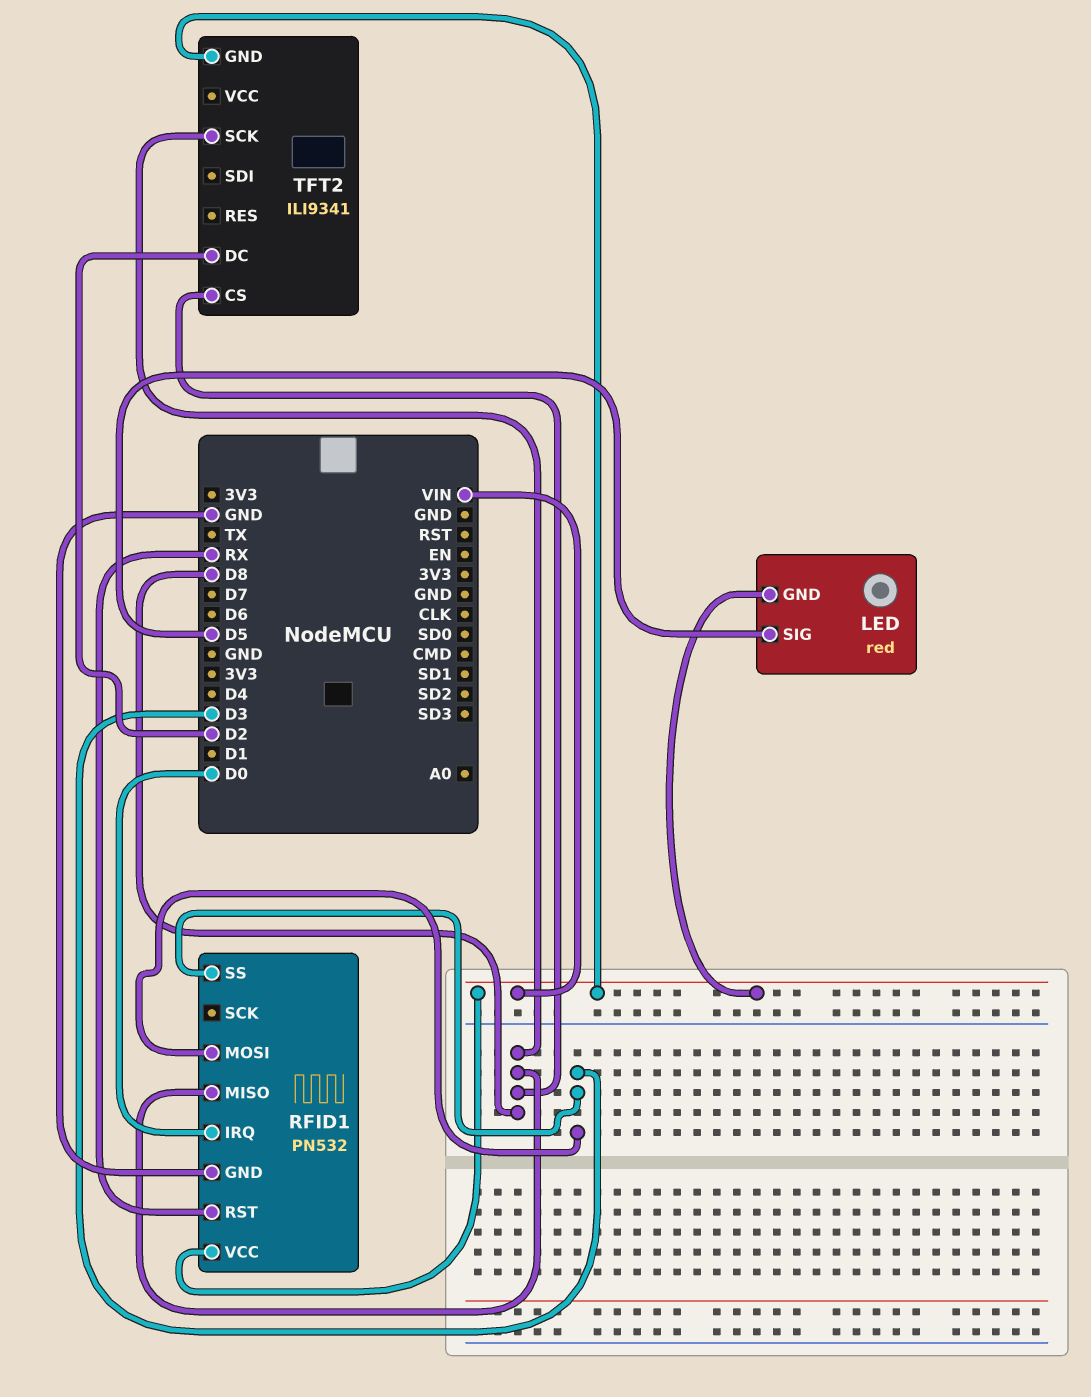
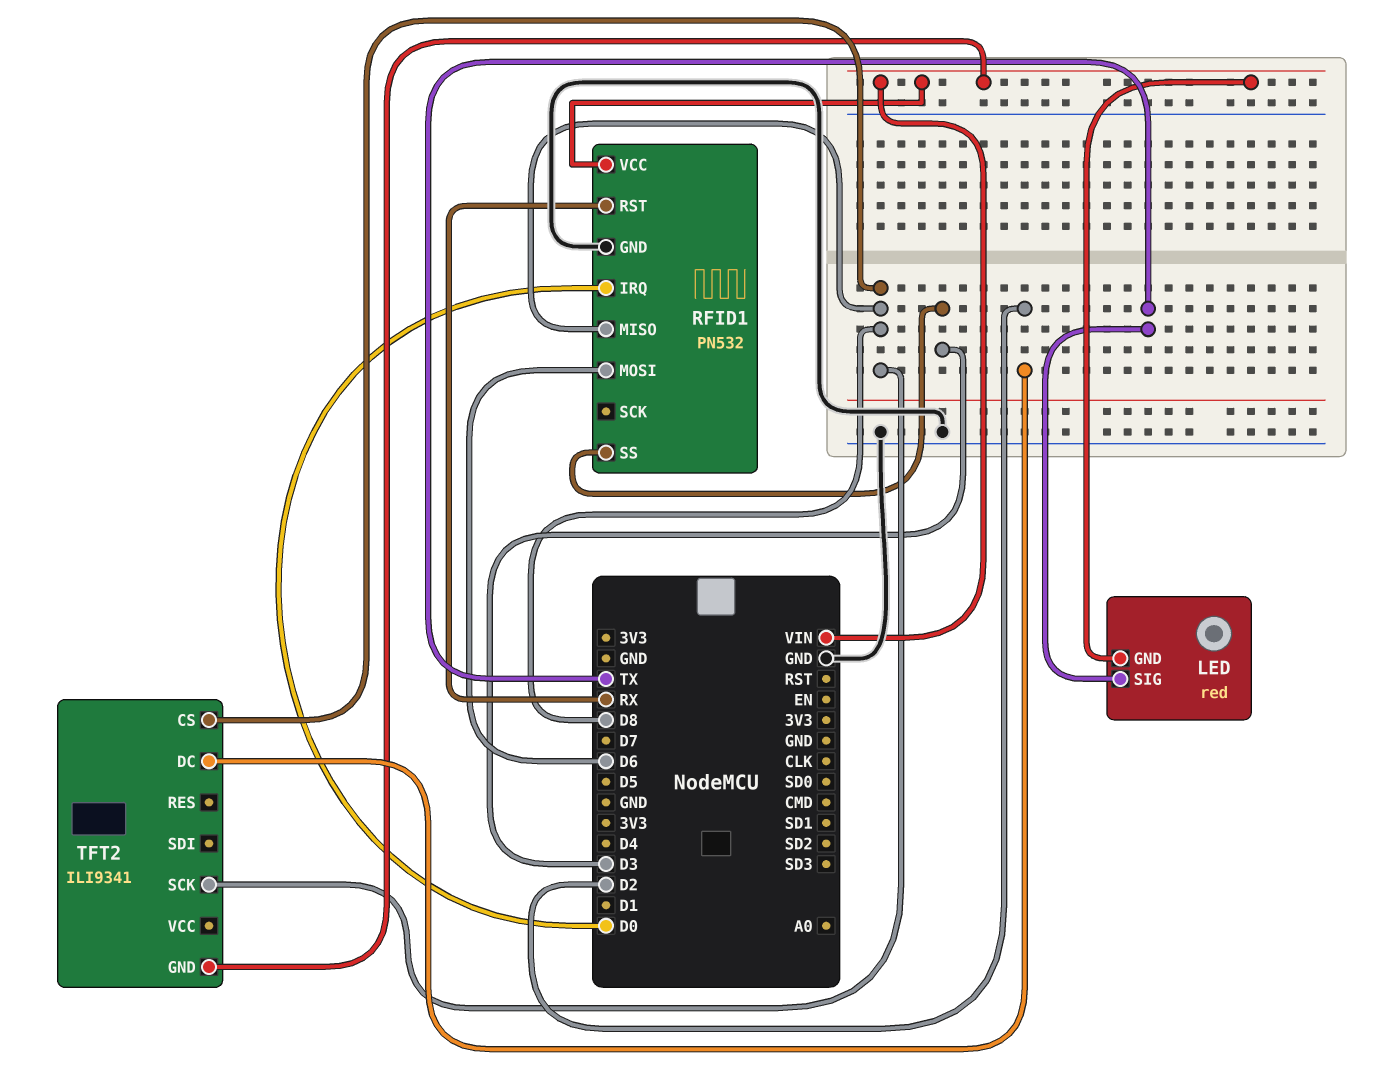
LED pin SIG: D5 -> TX
RFID1 pin MOSI: D3 -> D6

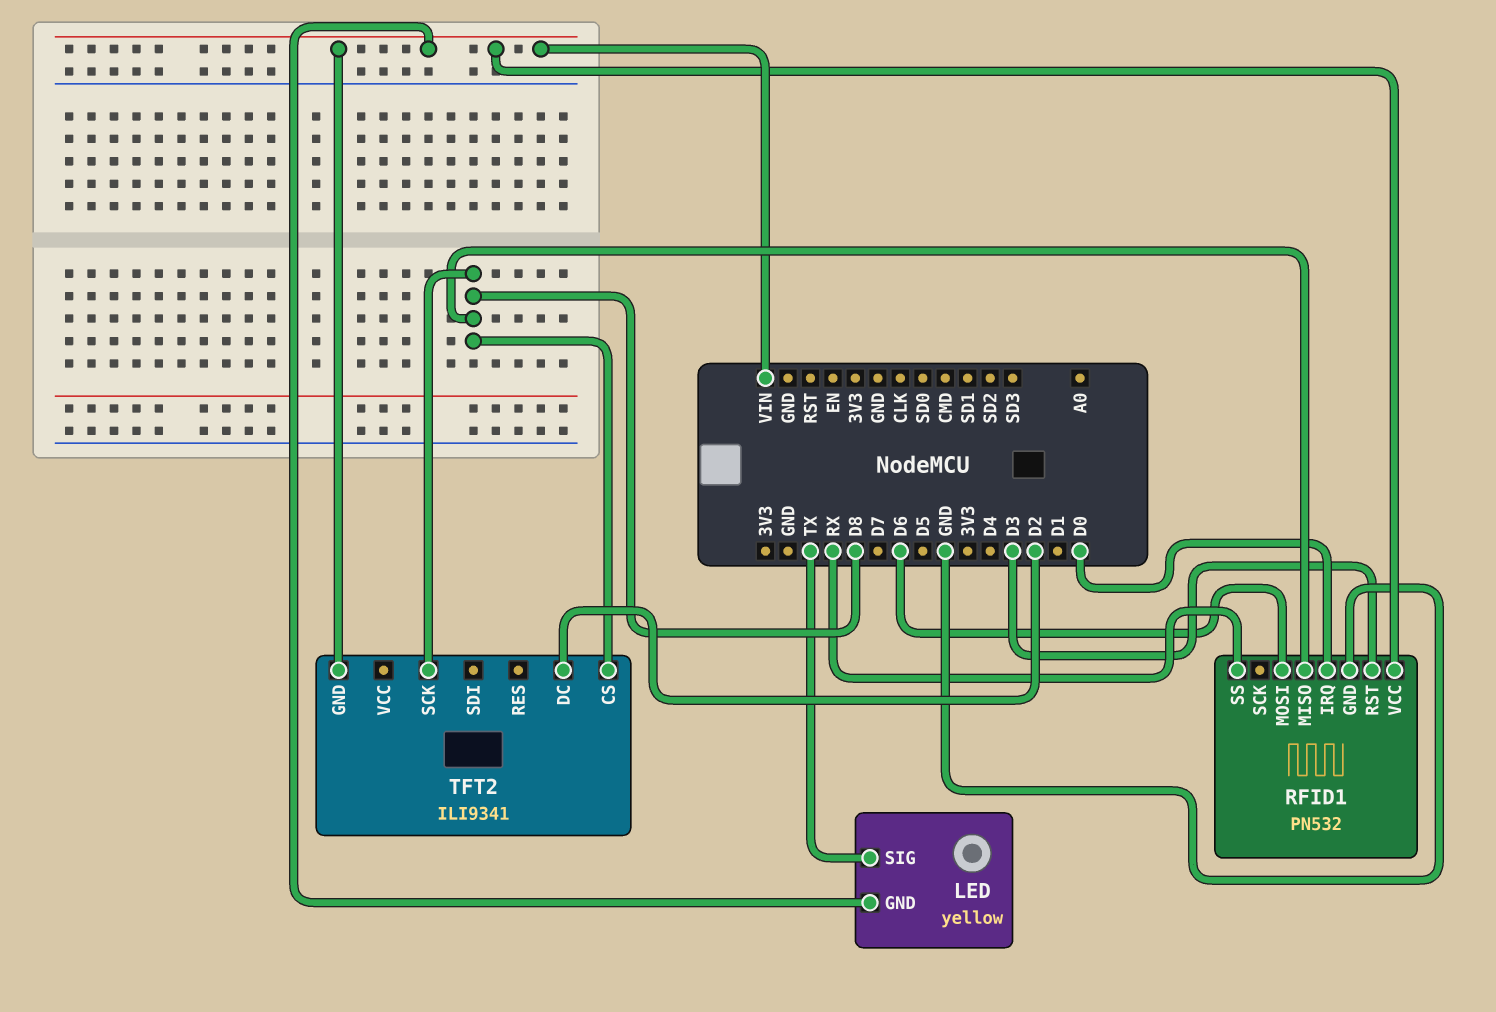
LED: red -> yellow
RFID1 pin RST: RX -> D3
RFID1 pin SS: D3 -> RX

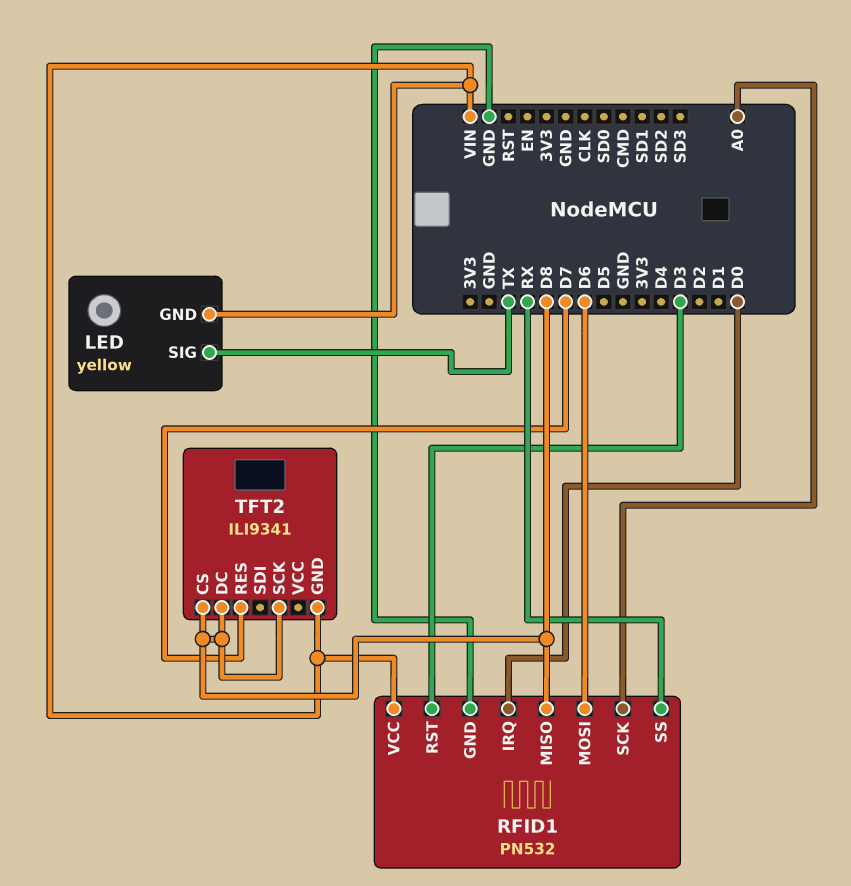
RFID1 pin SCK: none -> A0
TFT2 pin DC: D2 -> D8
TFT2 pin RES: none -> D7

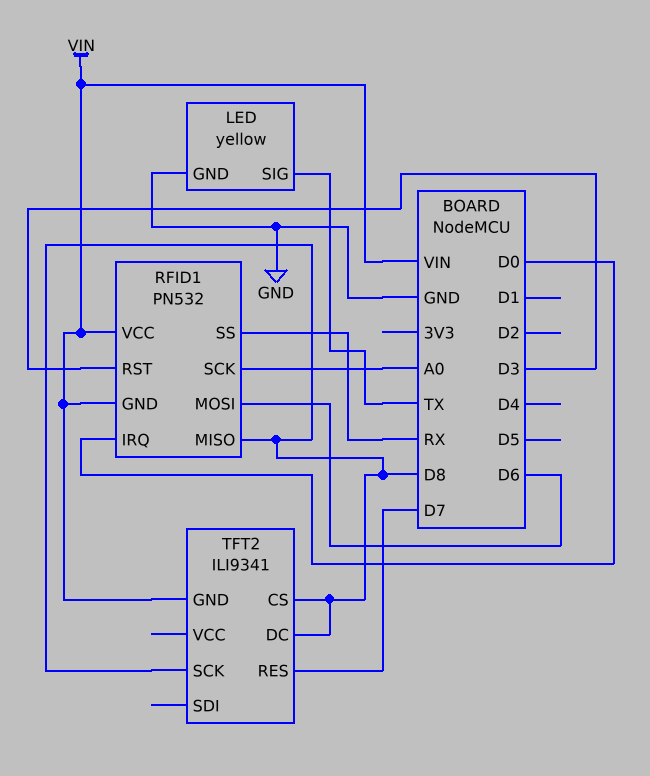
LED pin GND: VIN -> GND
RFID1 pin GND: GND -> VIN

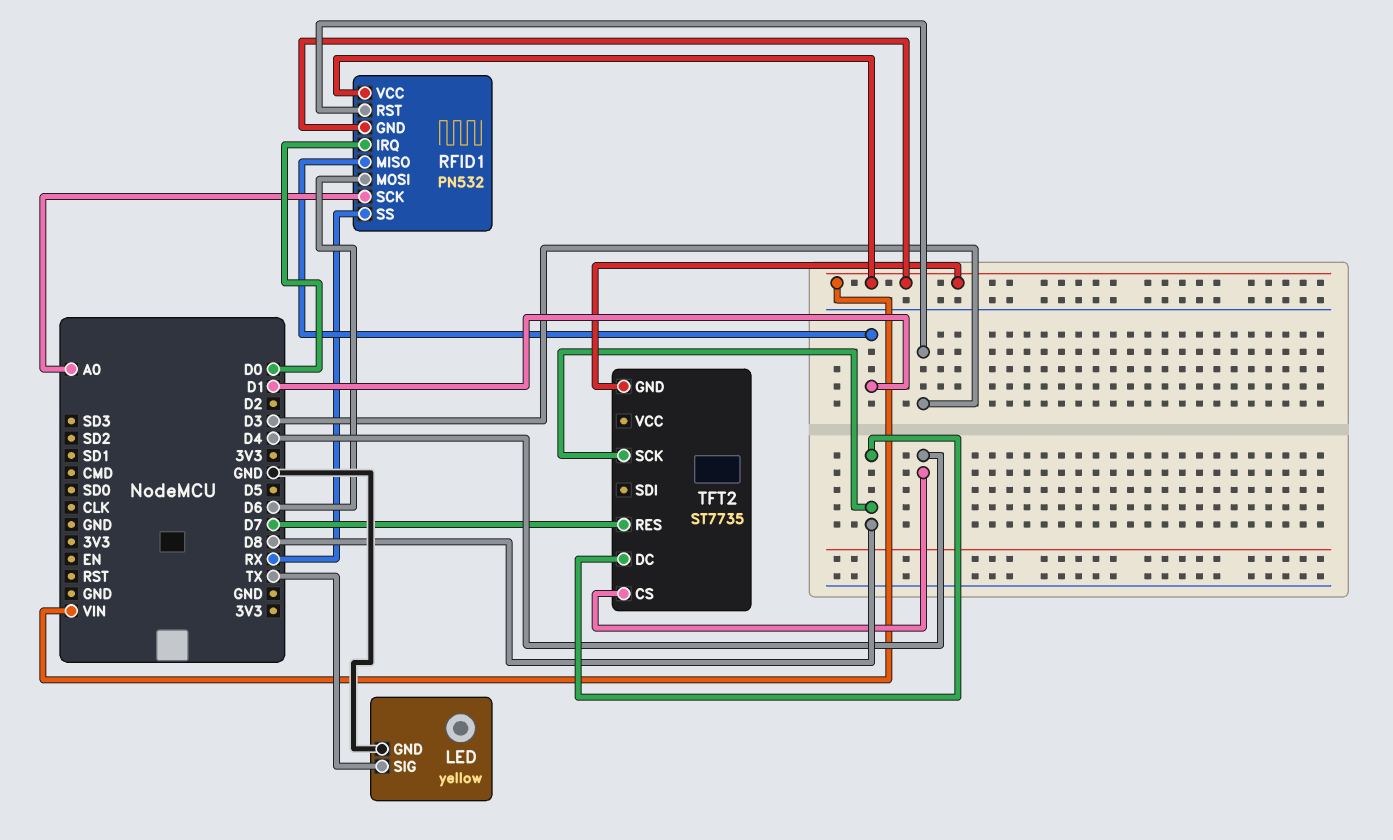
RFID1 pin MISO: D8 -> D1
TFT2: ILI9341 -> ST7735
TFT2 pin CS: D8 -> D4

